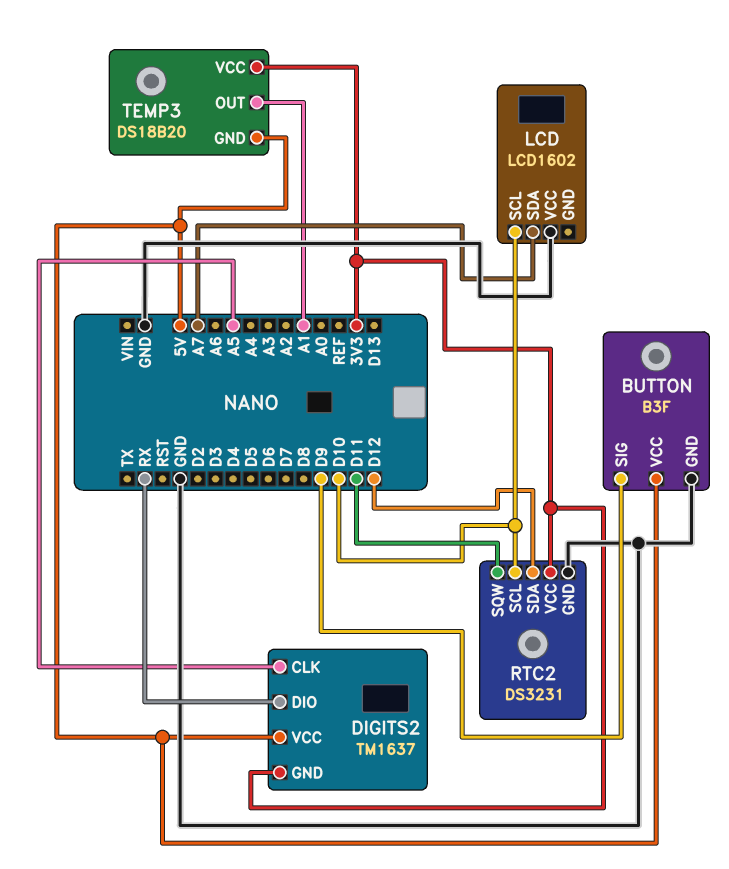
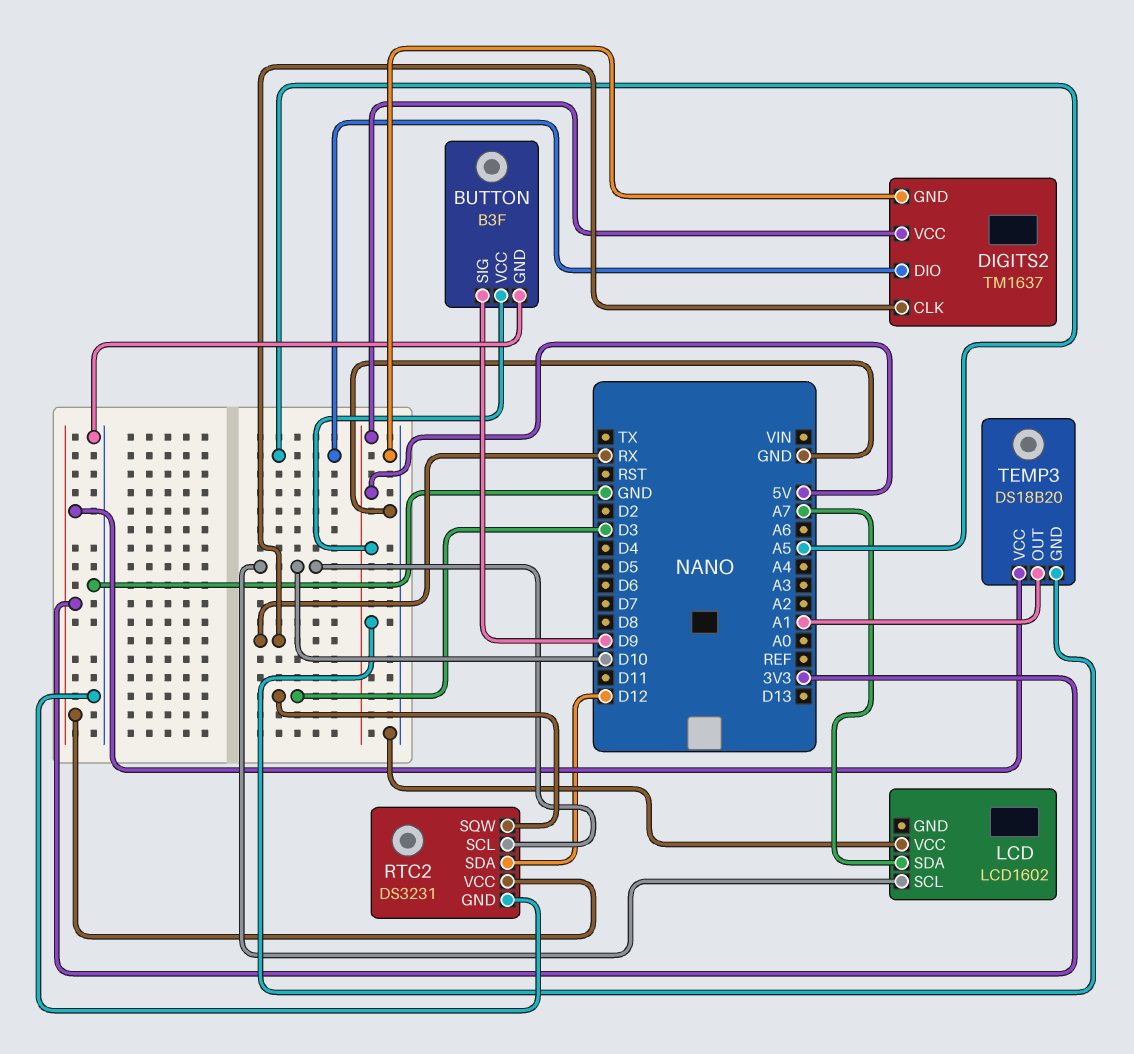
DIGITS2 pin CLK: A5 -> RX
DIGITS2 pin DIO: RX -> A5
DIGITS2 pin GND: 3V3 -> GND
RTC2 pin SQW: D11 -> D3

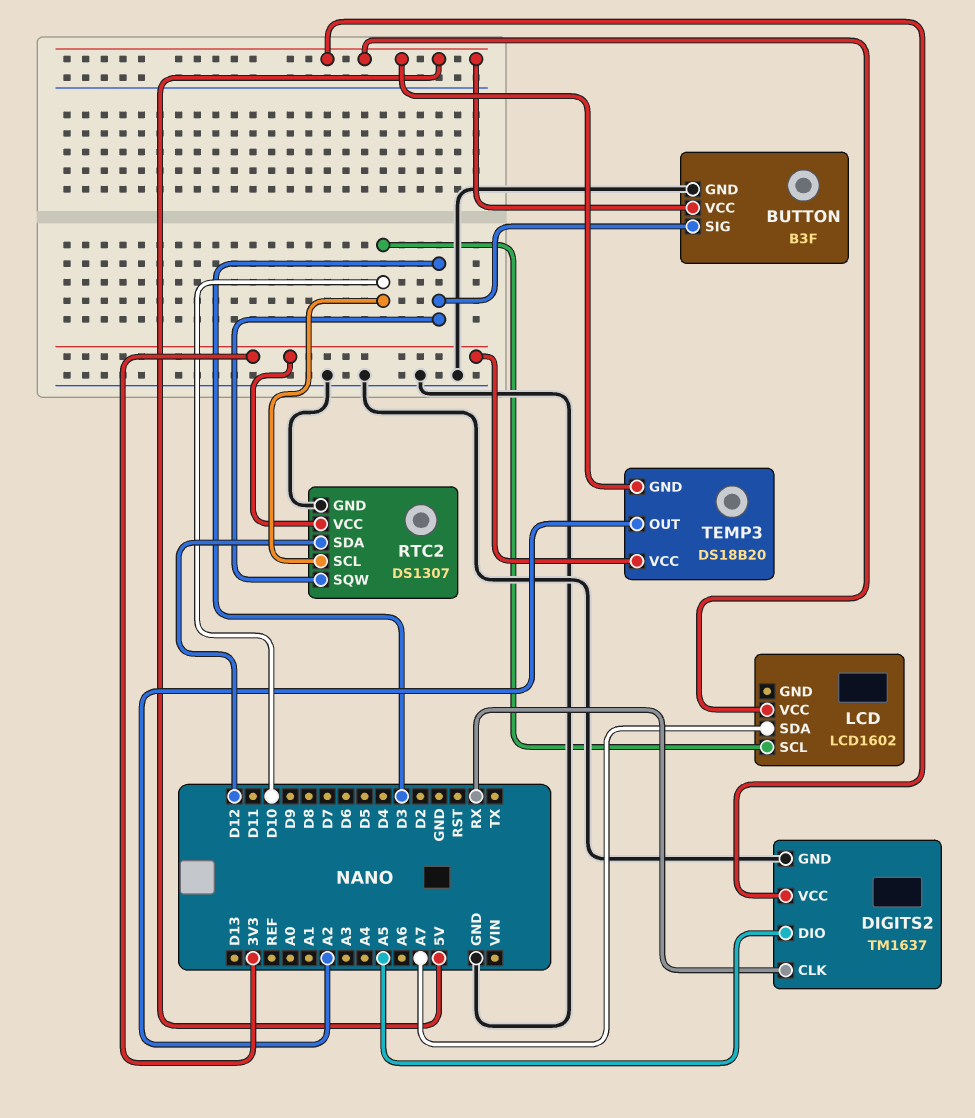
BUTTON pin SIG: D9 -> D3
LCD pin VCC: GND -> 5V
RTC2: DS3231 -> DS1307
TEMP3 pin OUT: A1 -> A2

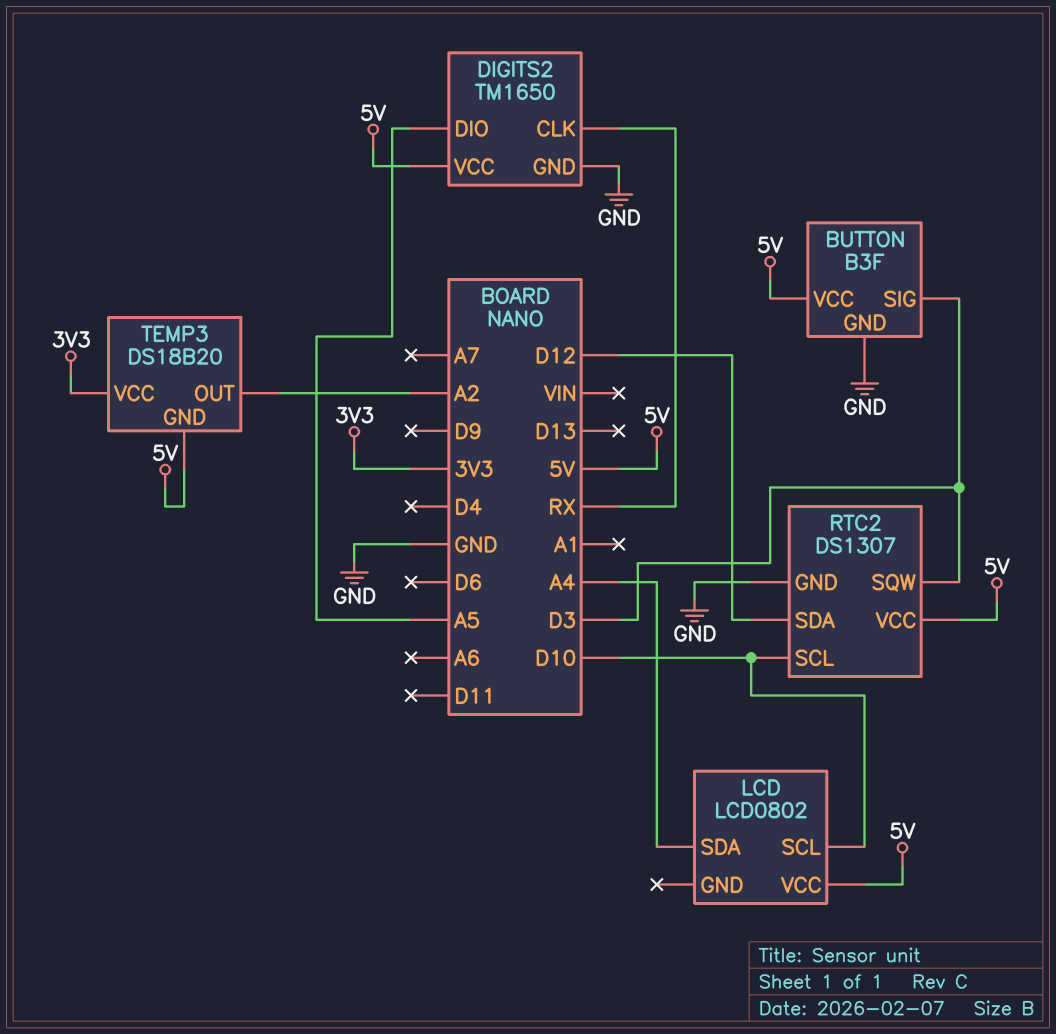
DIGITS2: TM1637 -> TM1650
LCD: LCD1602 -> LCD0802
LCD pin SDA: A7 -> A4
RTC2 pin VCC: 3V3 -> 5V

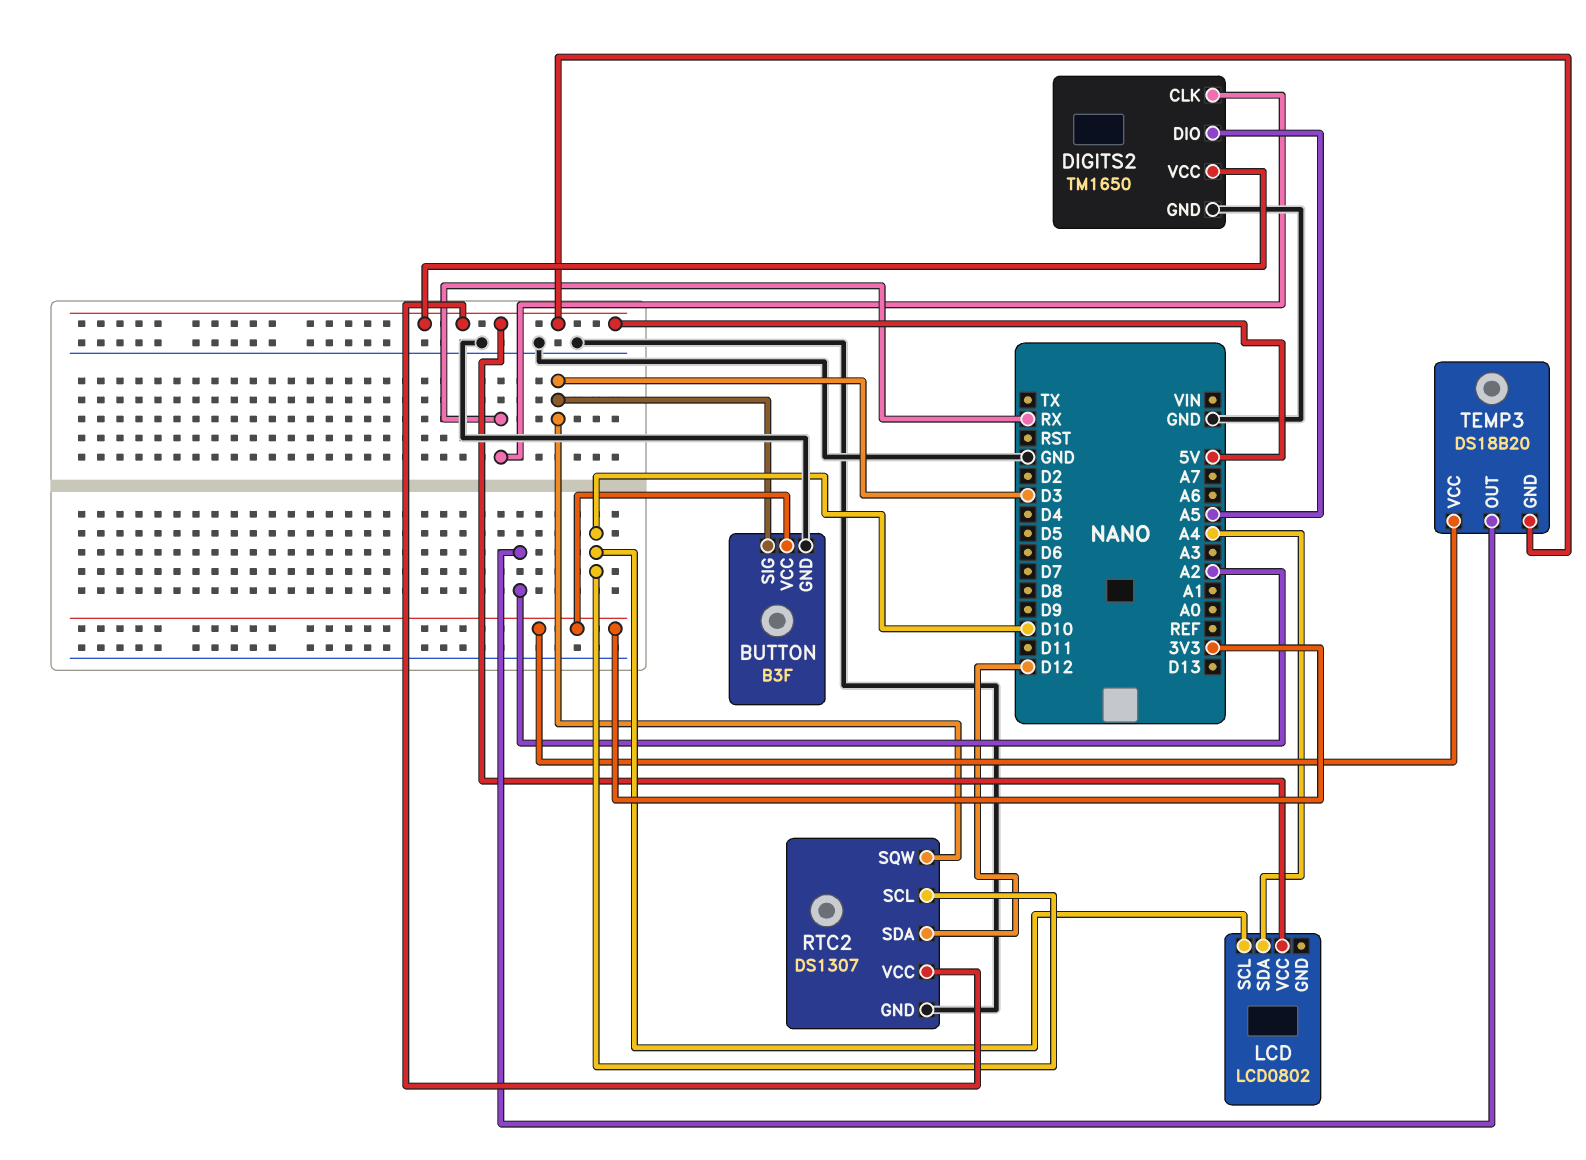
BUTTON pin VCC: 5V -> 3V3

